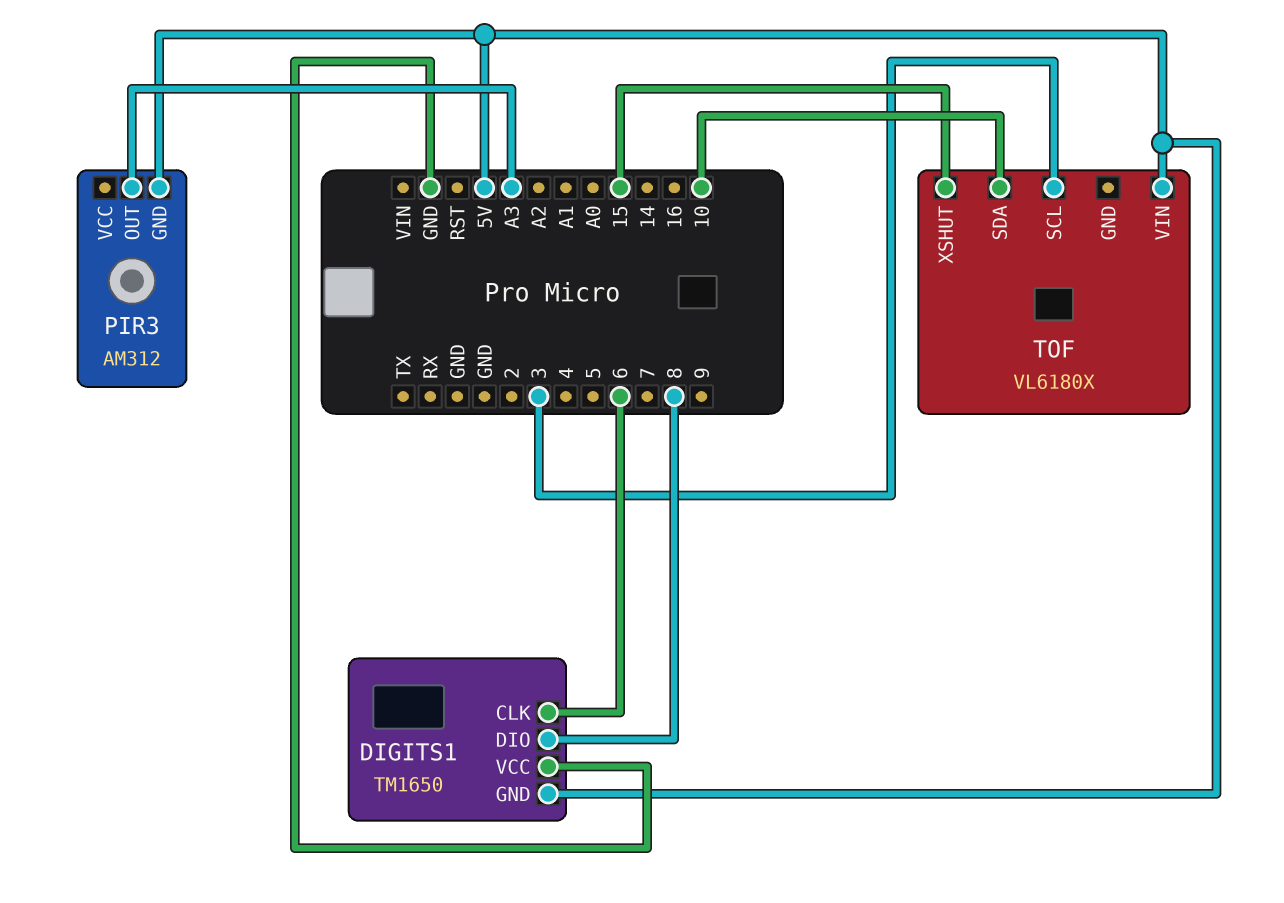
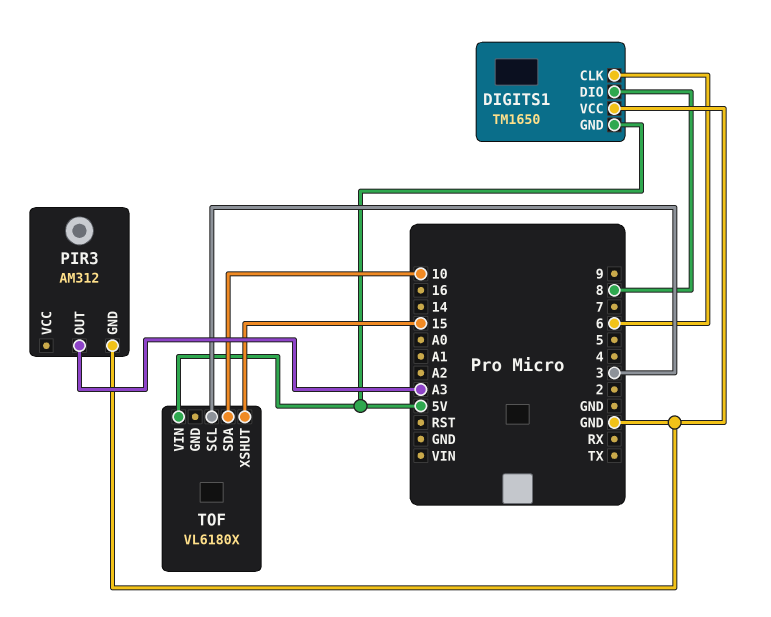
PIR3 pin GND: 5V -> GND

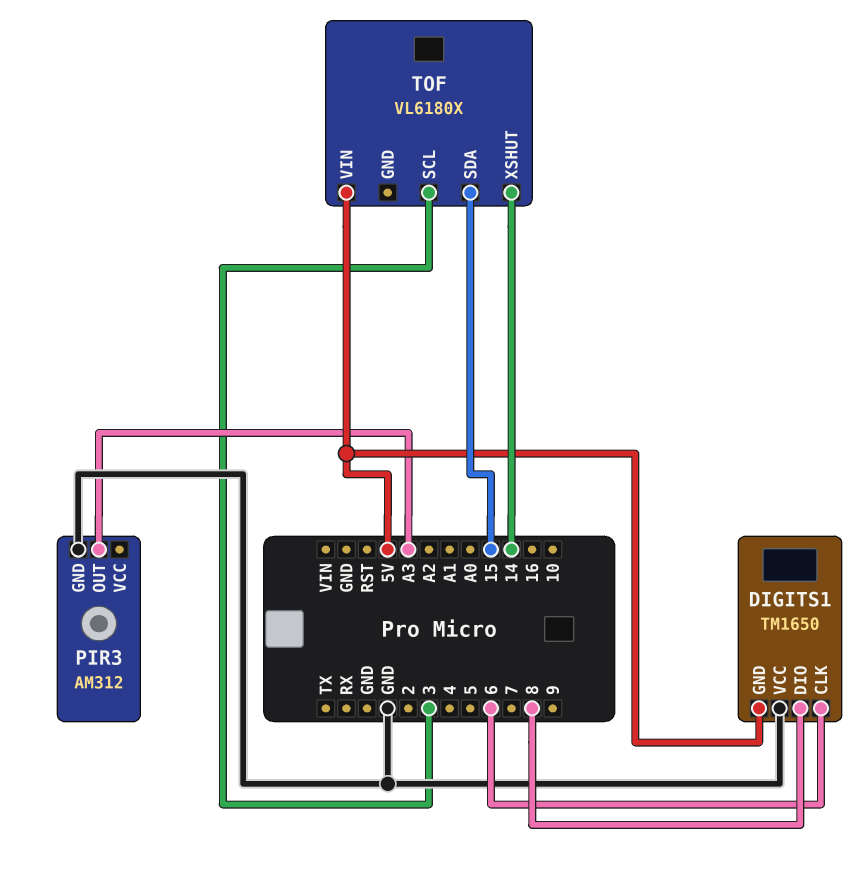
TOF pin SDA: 10 -> 15
TOF pin XSHUT: 15 -> 14

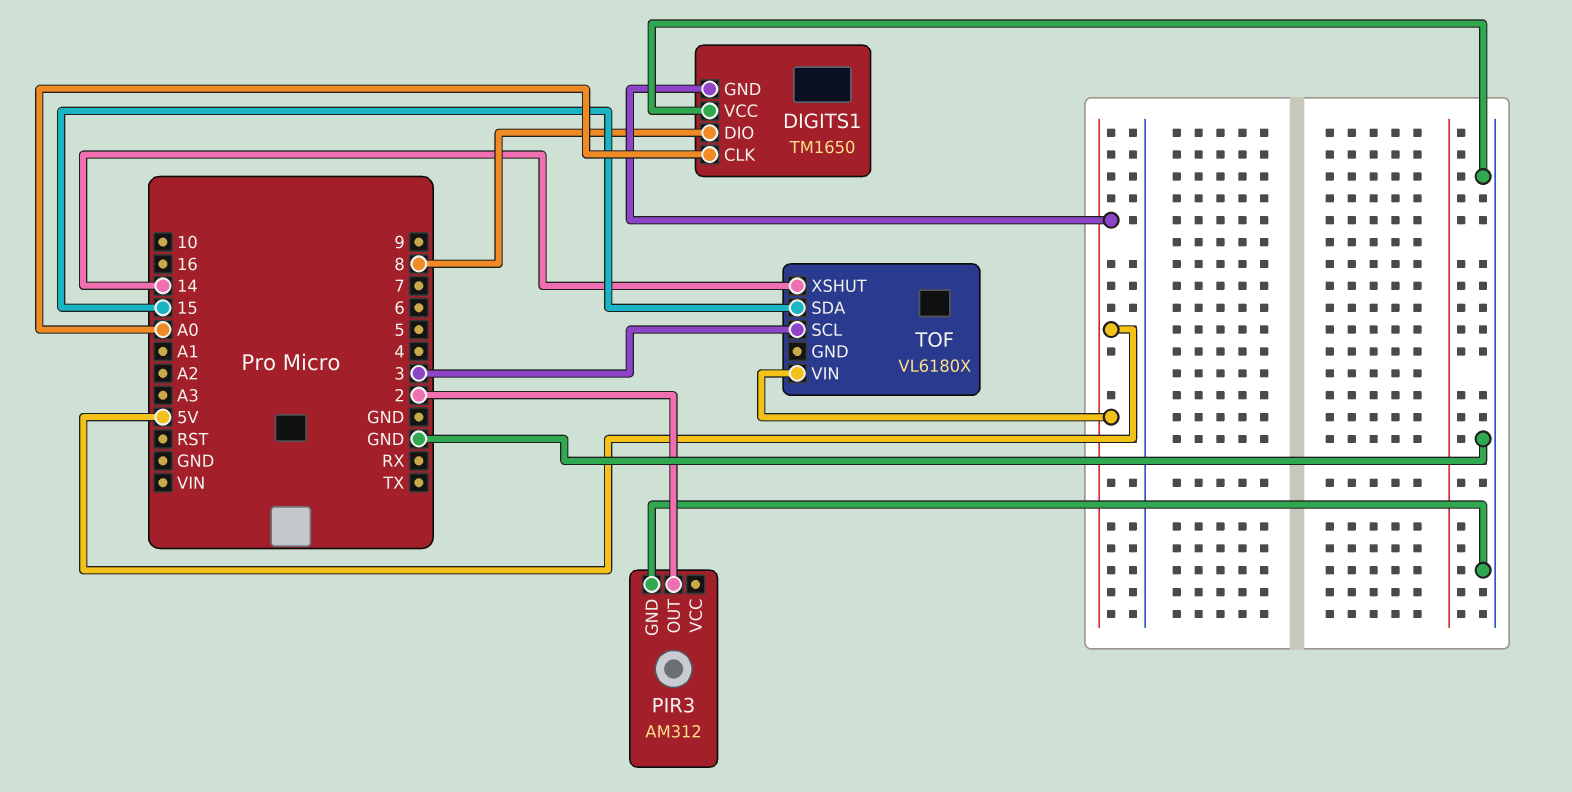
DIGITS1 pin CLK: 6 -> A0
PIR3 pin OUT: A3 -> 2

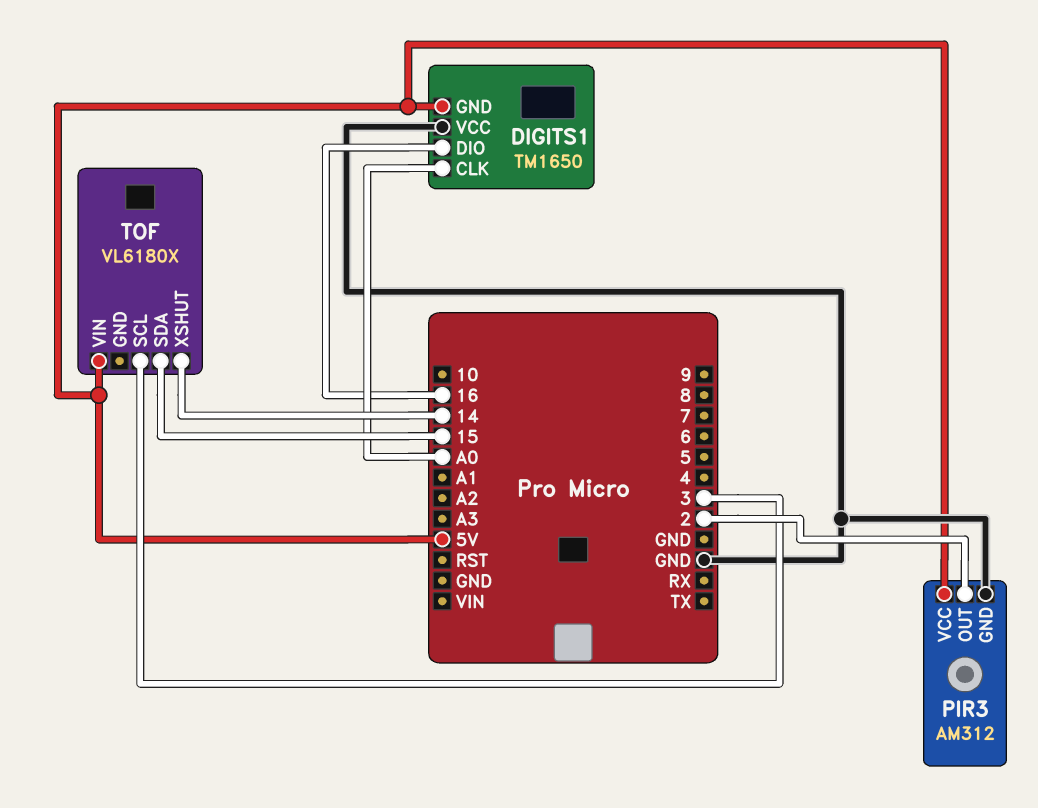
DIGITS1 pin DIO: 8 -> 16
PIR3 pin VCC: none -> 5V

